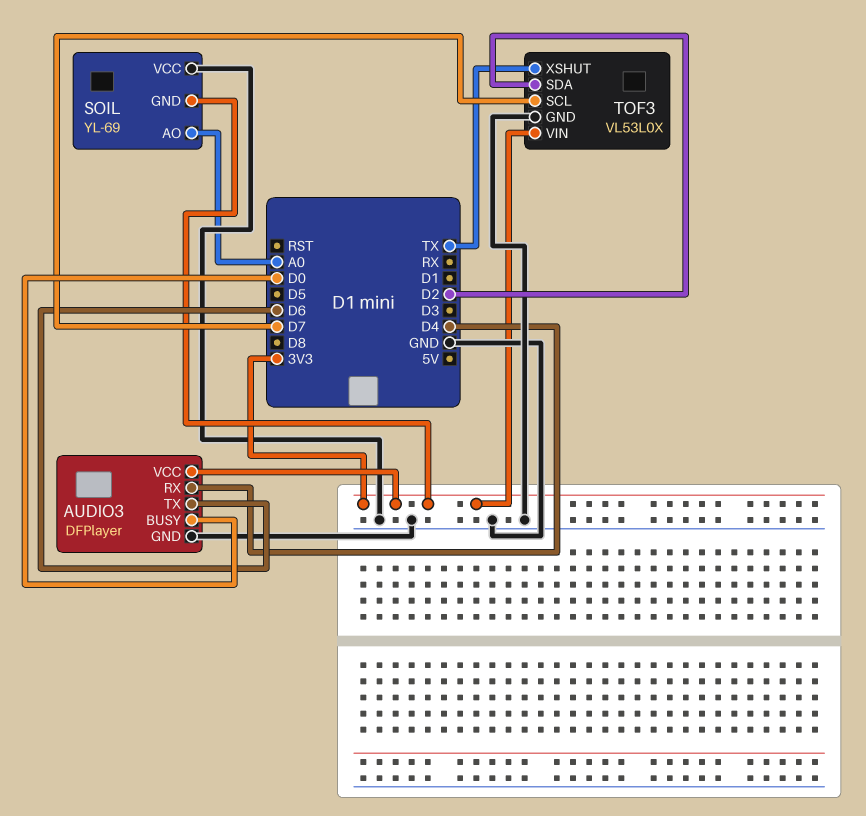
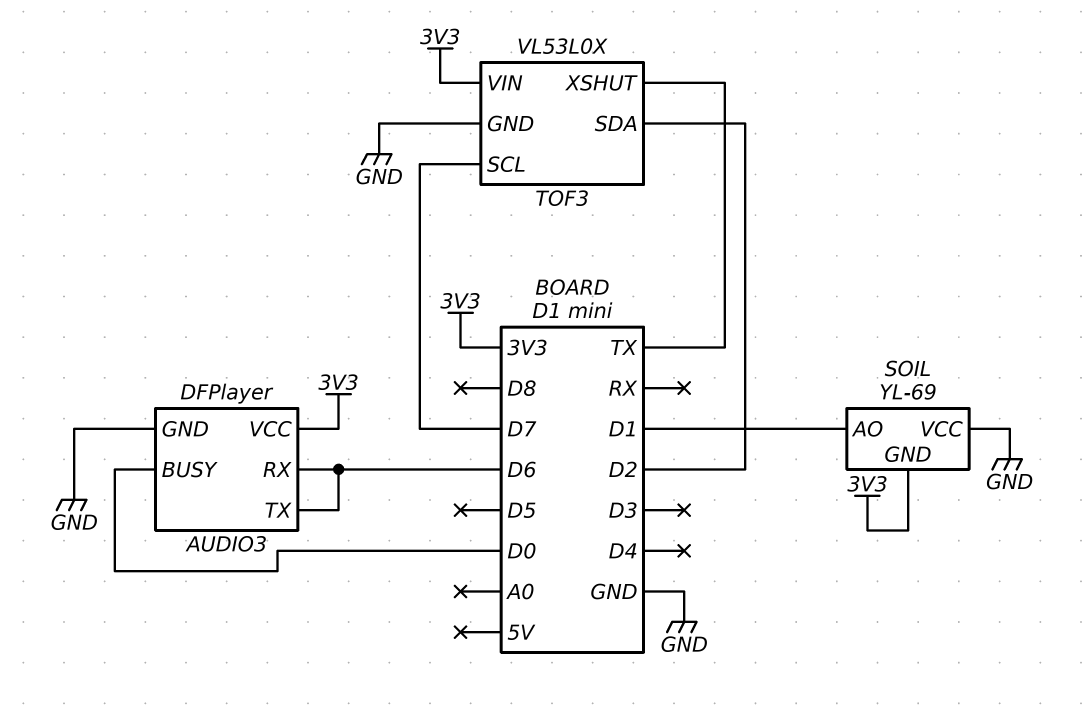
AUDIO3 pin RX: D4 -> D6
SOIL pin AO: A0 -> D1

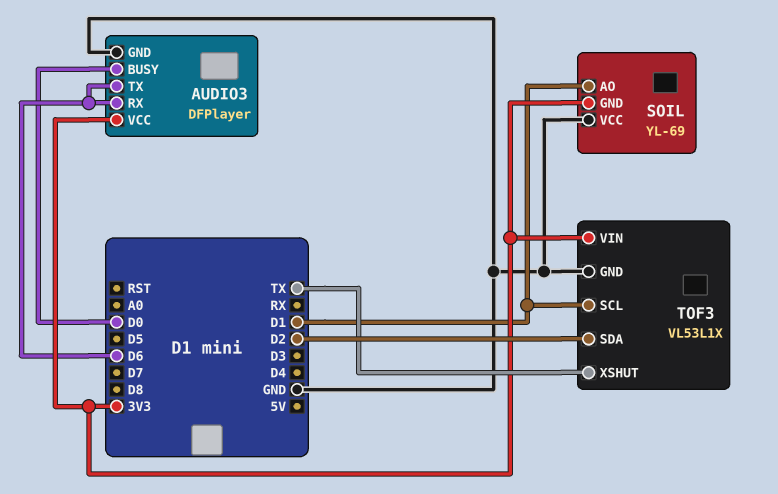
TOF3: VL53L0X -> VL53L1X
TOF3 pin SCL: D7 -> D1

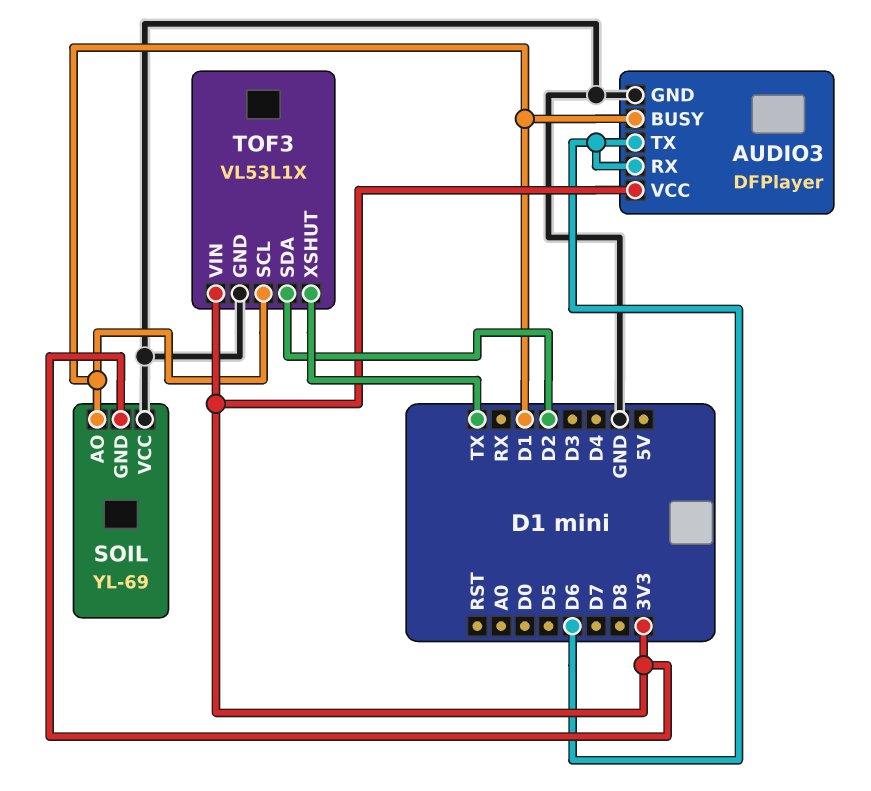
AUDIO3 pin BUSY: D0 -> D1

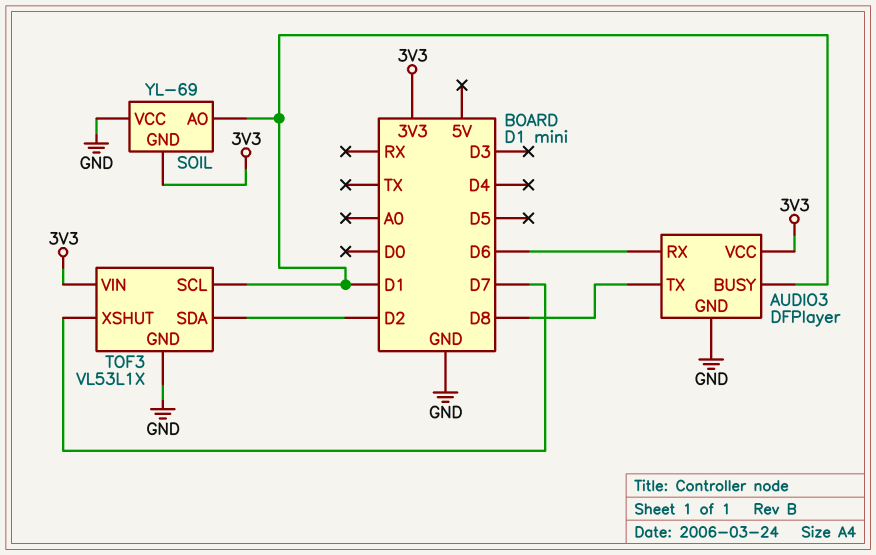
AUDIO3 pin TX: D6 -> D8
TOF3 pin XSHUT: TX -> D7

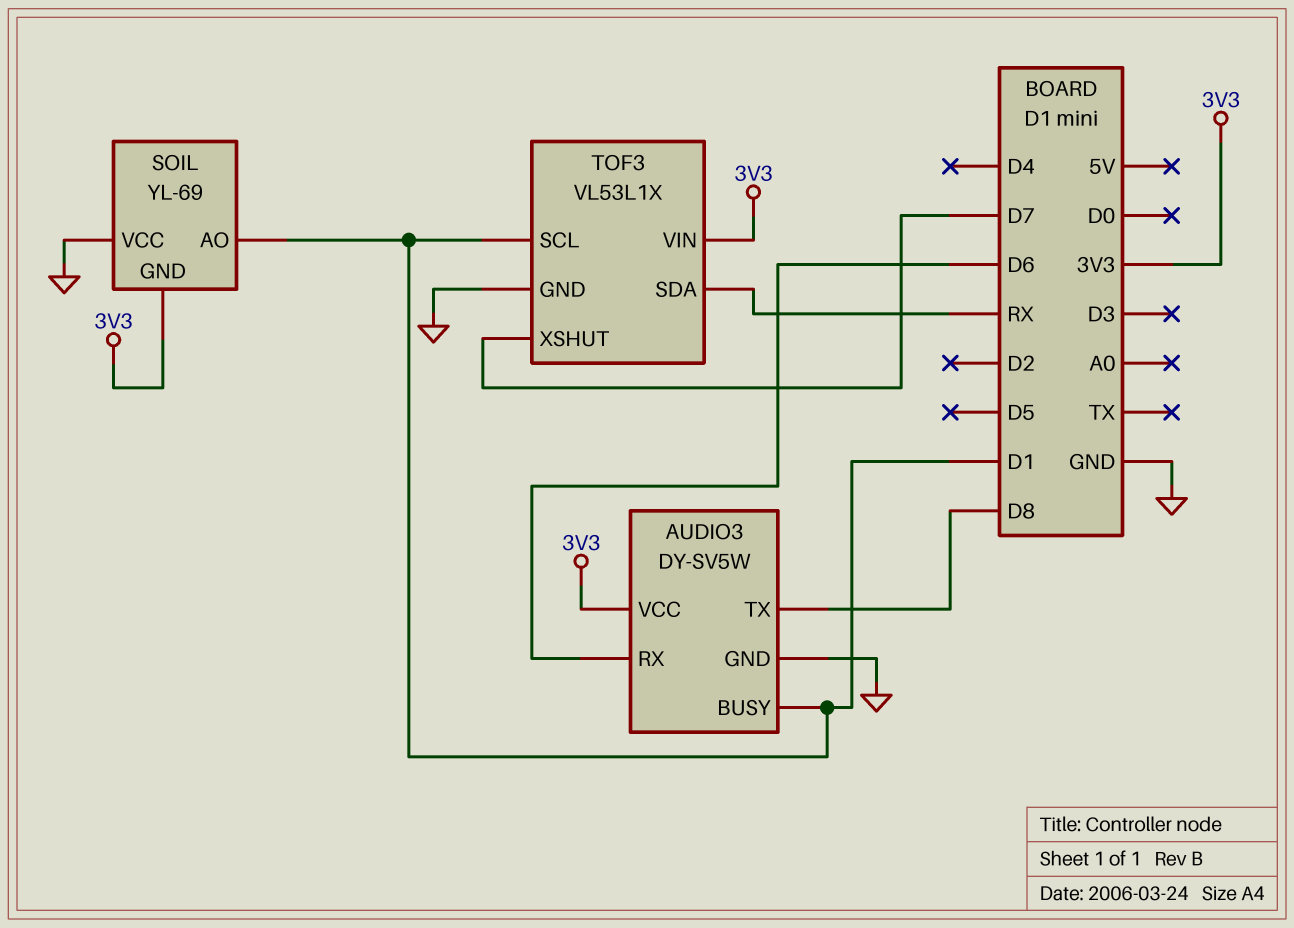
AUDIO3: DFPlayer -> DY-SV5W
TOF3 pin SDA: D2 -> RX

